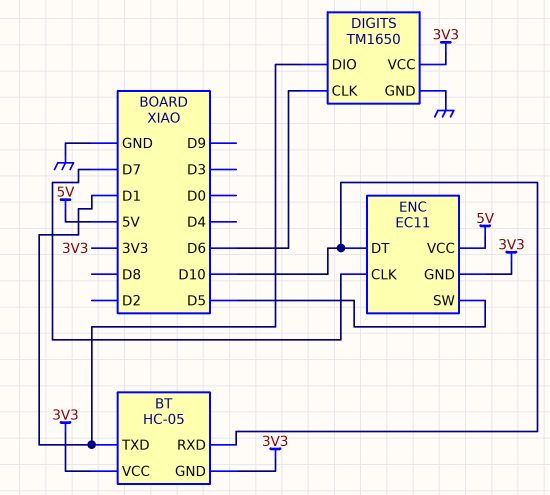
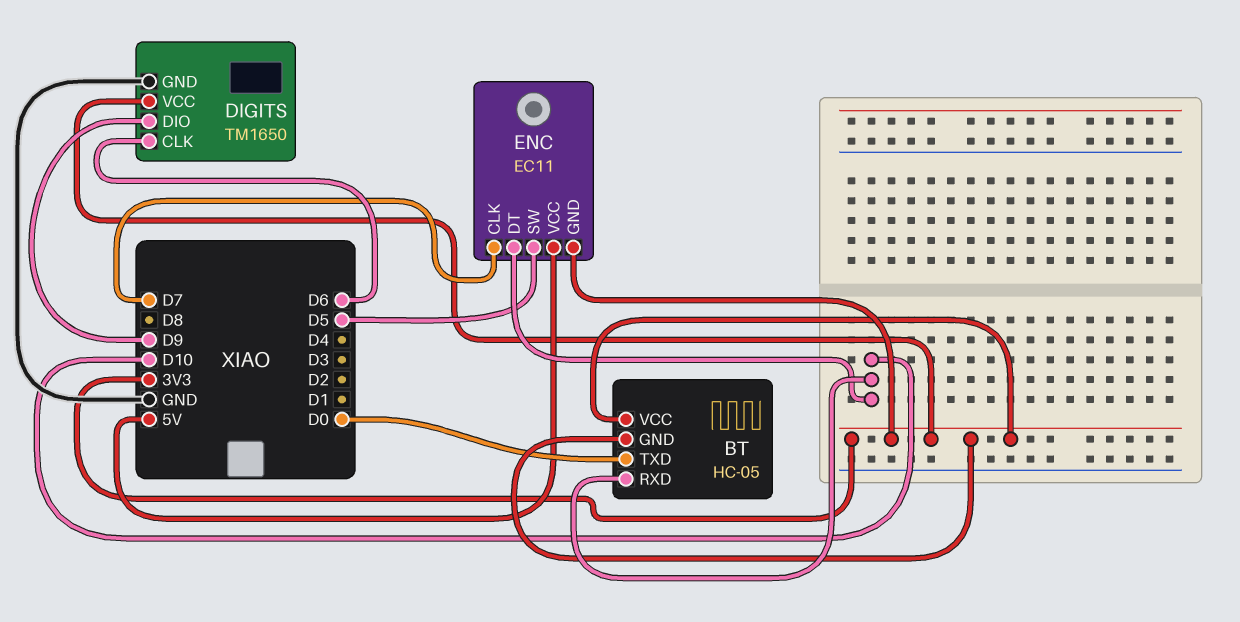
BT pin TXD: D1 -> D0
DIGITS pin DIO: D1 -> D9

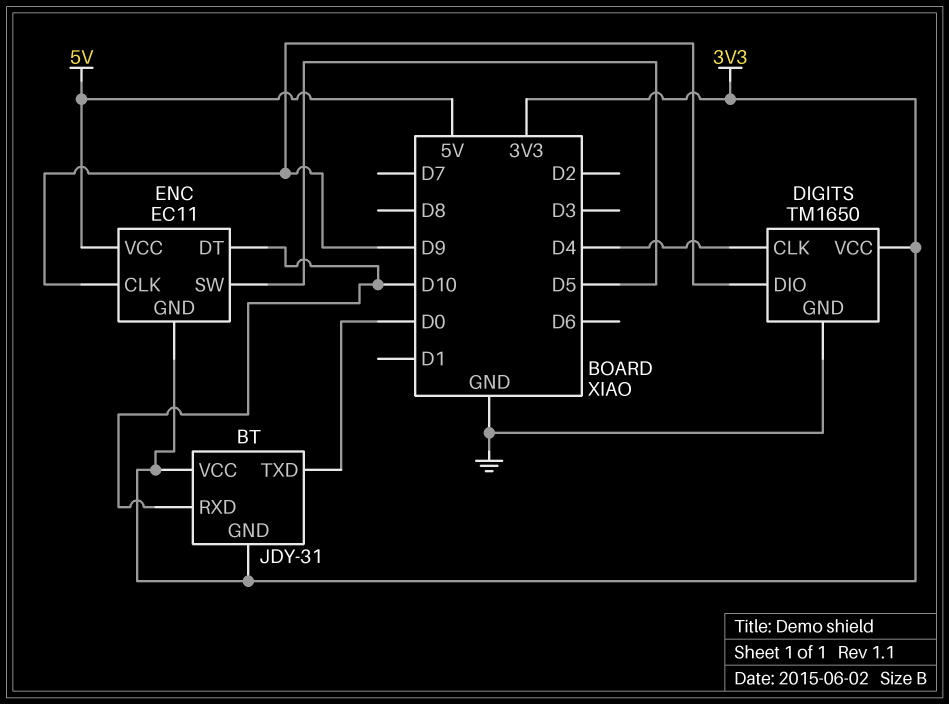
BT: HC-05 -> JDY-31
DIGITS pin CLK: D6 -> D4
ENC pin CLK: D7 -> D9

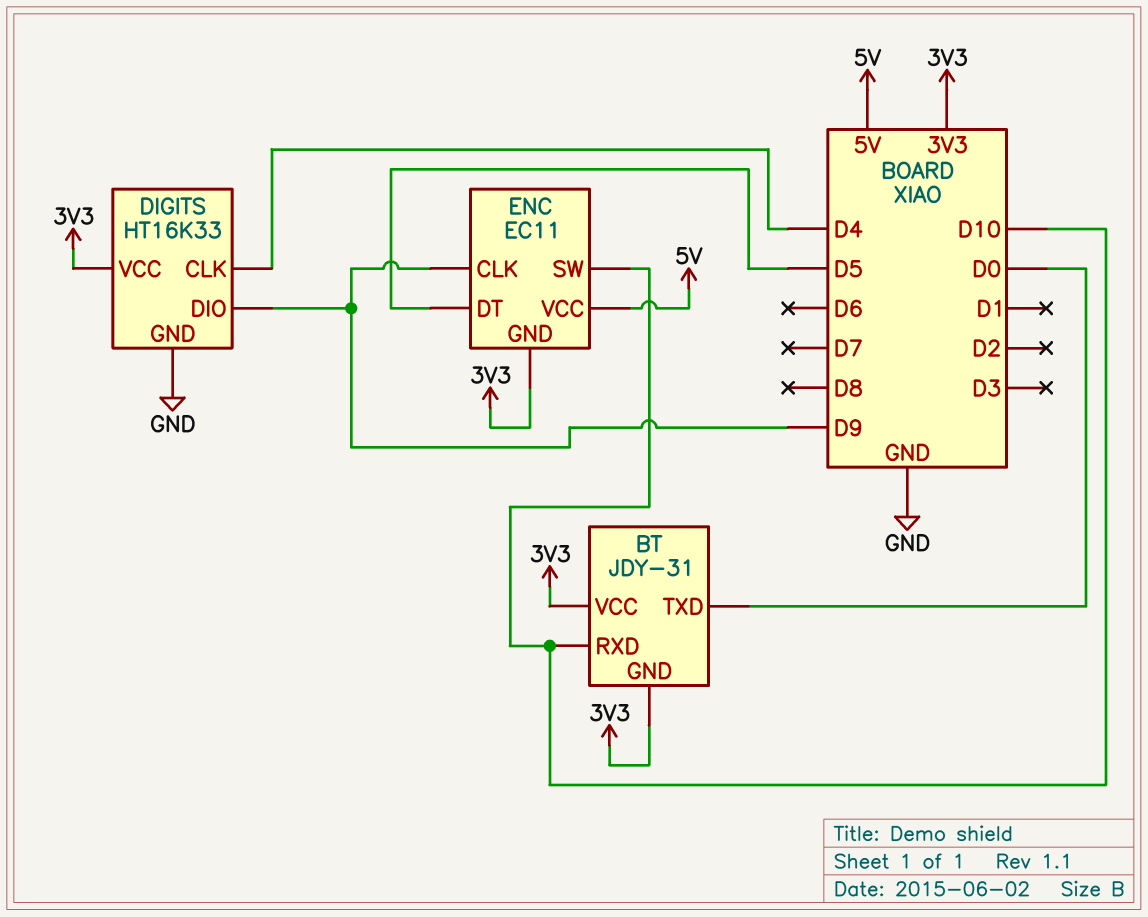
DIGITS: TM1650 -> HT16K33
ENC pin DT: D10 -> D5
ENC pin SW: D5 -> D10

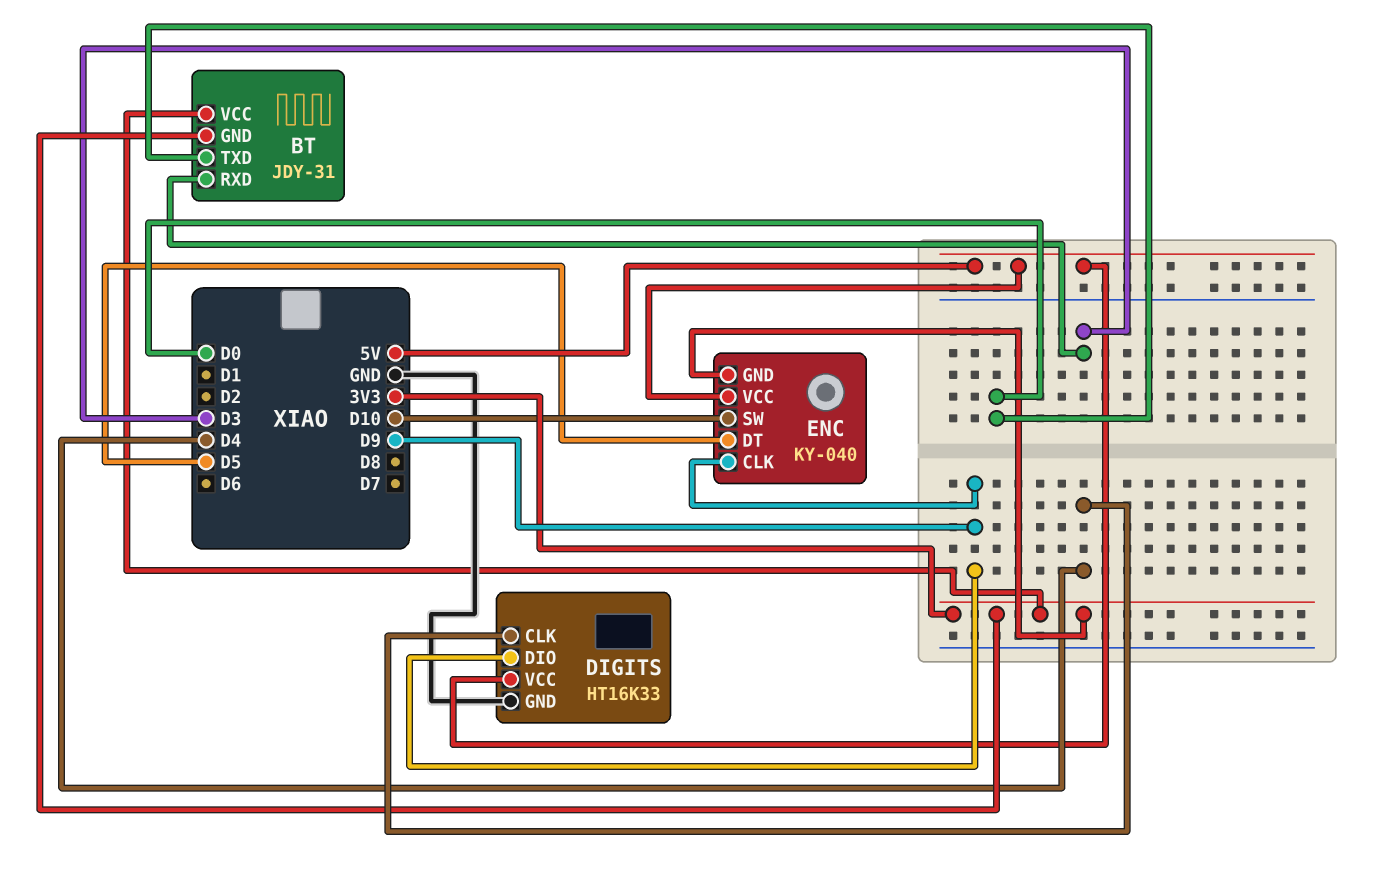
BT pin RXD: D10 -> D3
DIGITS pin VCC: 3V3 -> 5V
ENC: EC11 -> KY-040

